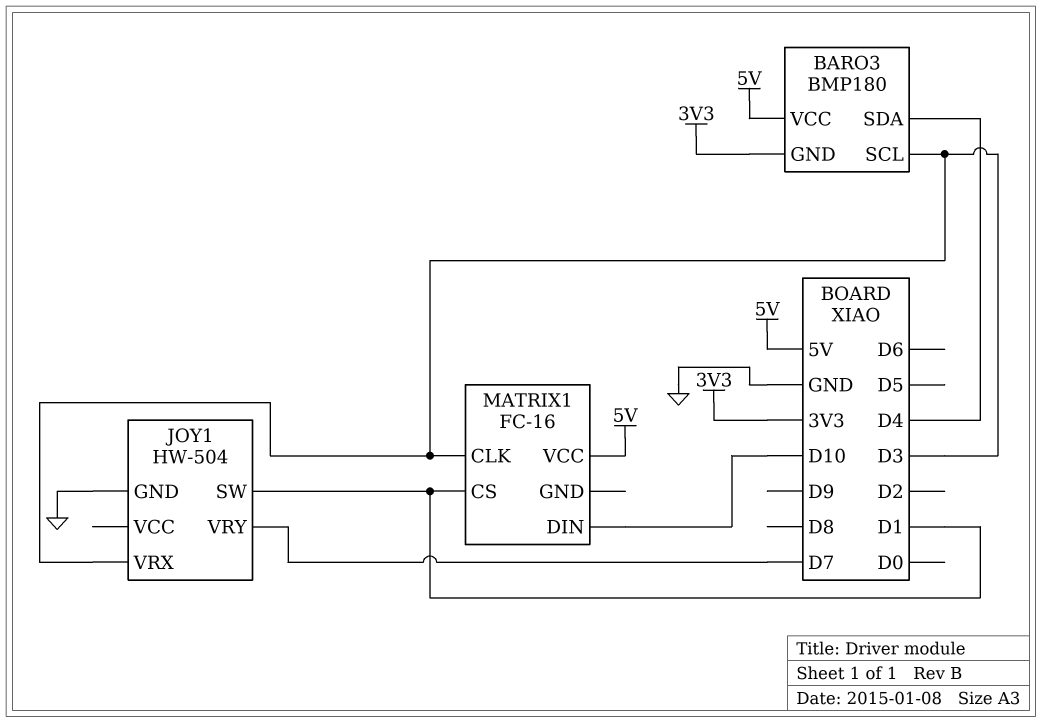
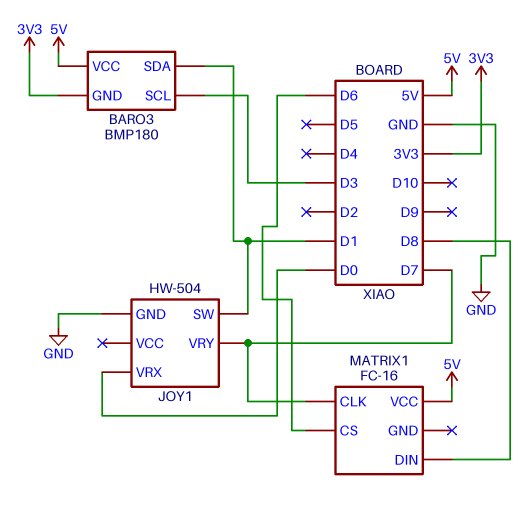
BARO3 pin SDA: D4 -> D1
JOY1 pin VRX: D3 -> D0
MATRIX1 pin CLK: D3 -> D7
MATRIX1 pin CS: D1 -> D6
MATRIX1 pin DIN: D10 -> D8

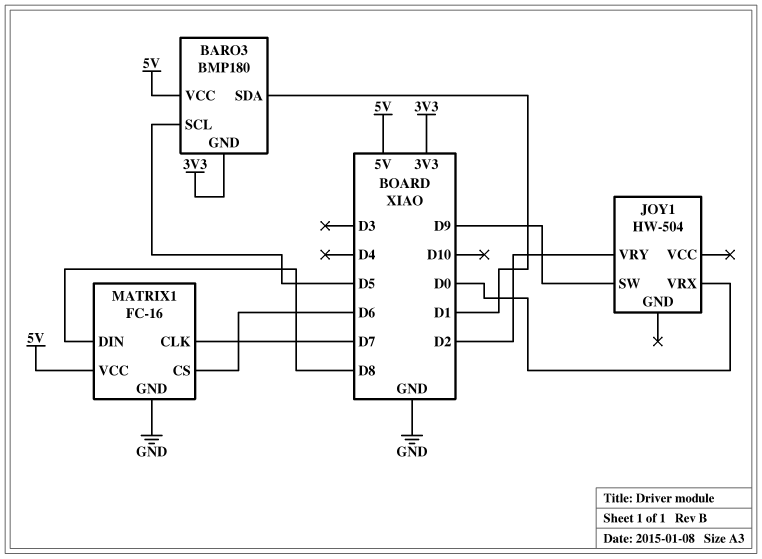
BARO3 pin SCL: D3 -> D5
JOY1 pin GND: GND -> none
JOY1 pin SW: D1 -> D9
JOY1 pin VRY: D7 -> D2
MATRIX1 pin GND: none -> GND

